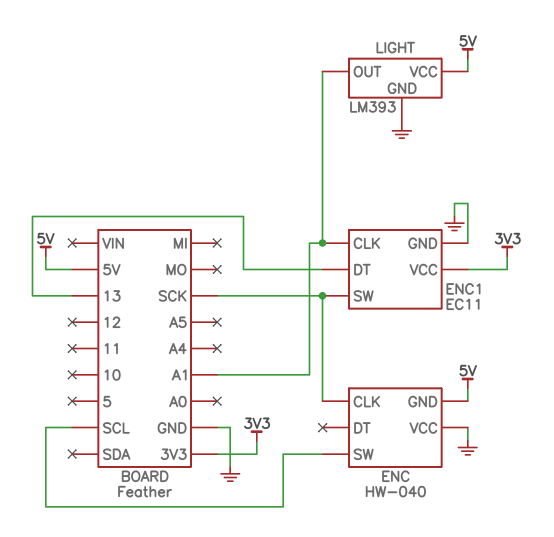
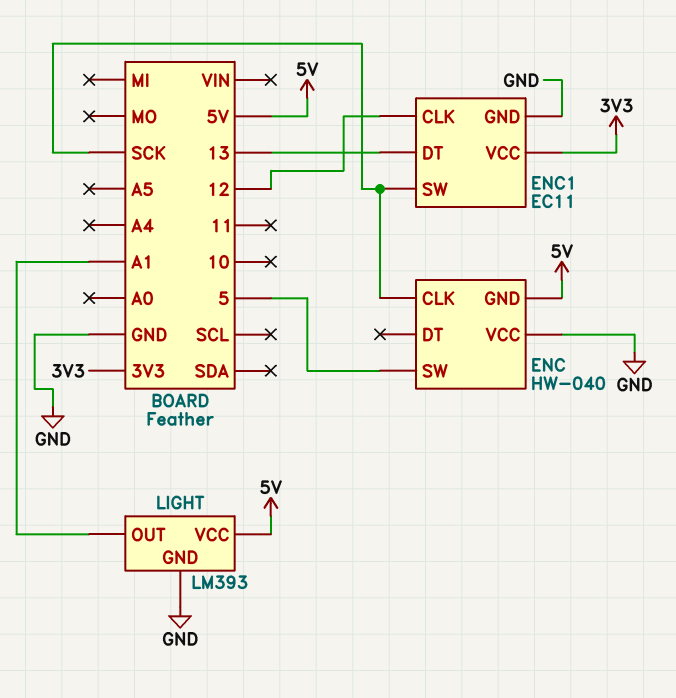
ENC pin SW: SCL -> 5
ENC1 pin CLK: A1 -> 12

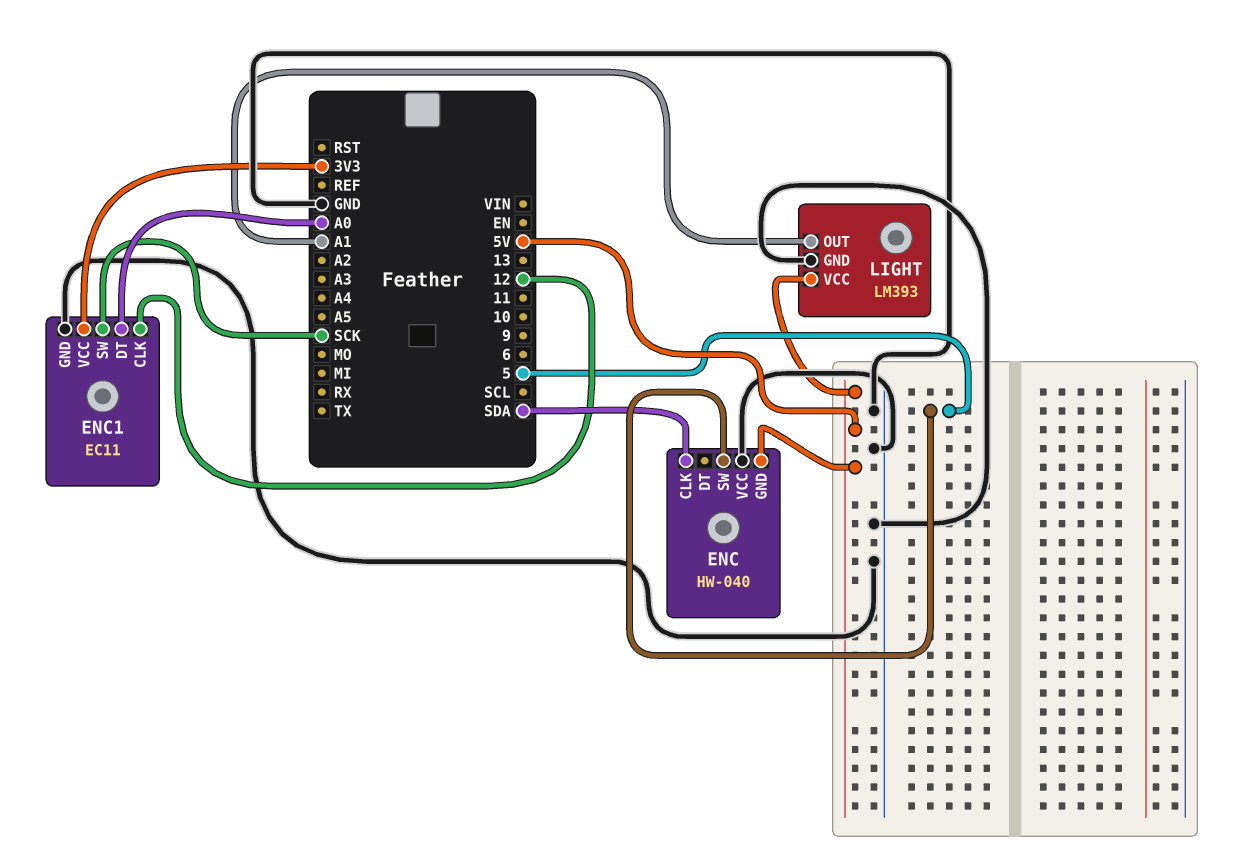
ENC pin CLK: SCK -> SDA
ENC1 pin DT: 13 -> A0

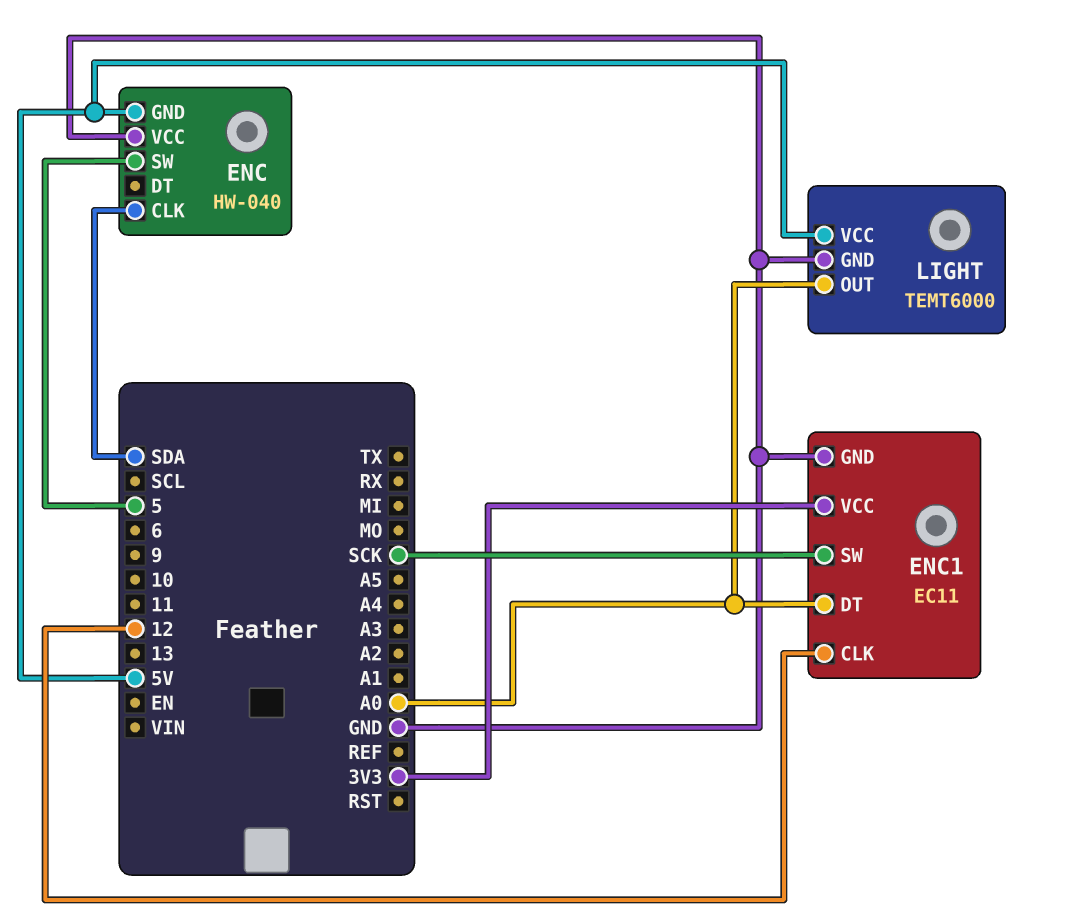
LIGHT: LM393 -> TEMT6000
LIGHT pin OUT: A1 -> A0

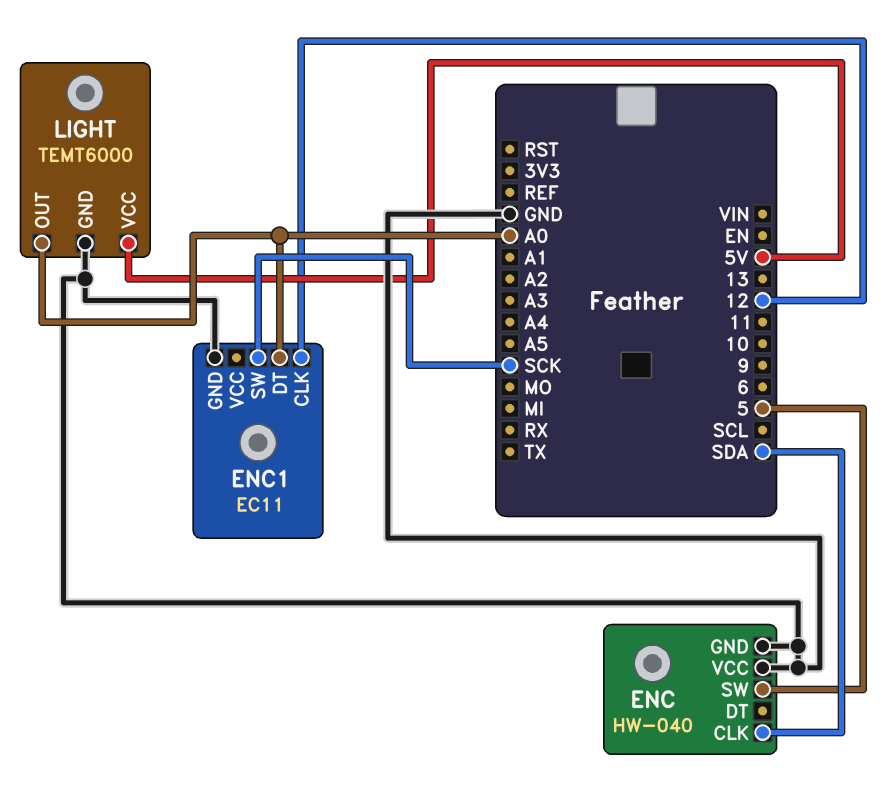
ENC pin GND: 5V -> GND
ENC1 pin VCC: 3V3 -> none

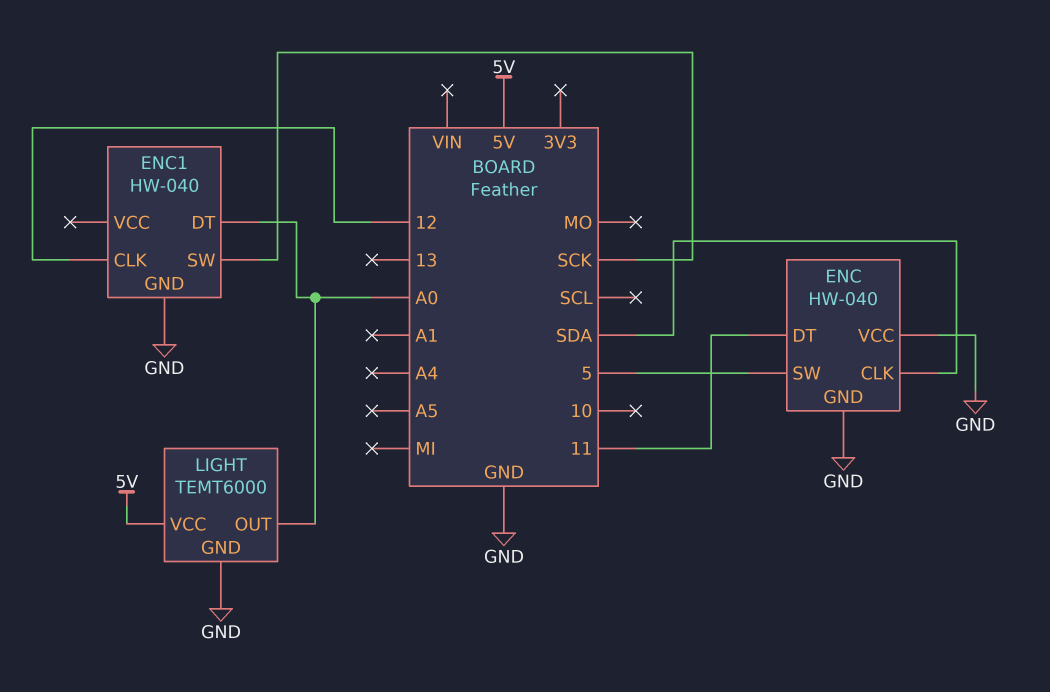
ENC pin DT: none -> 11
ENC1: EC11 -> HW-040

